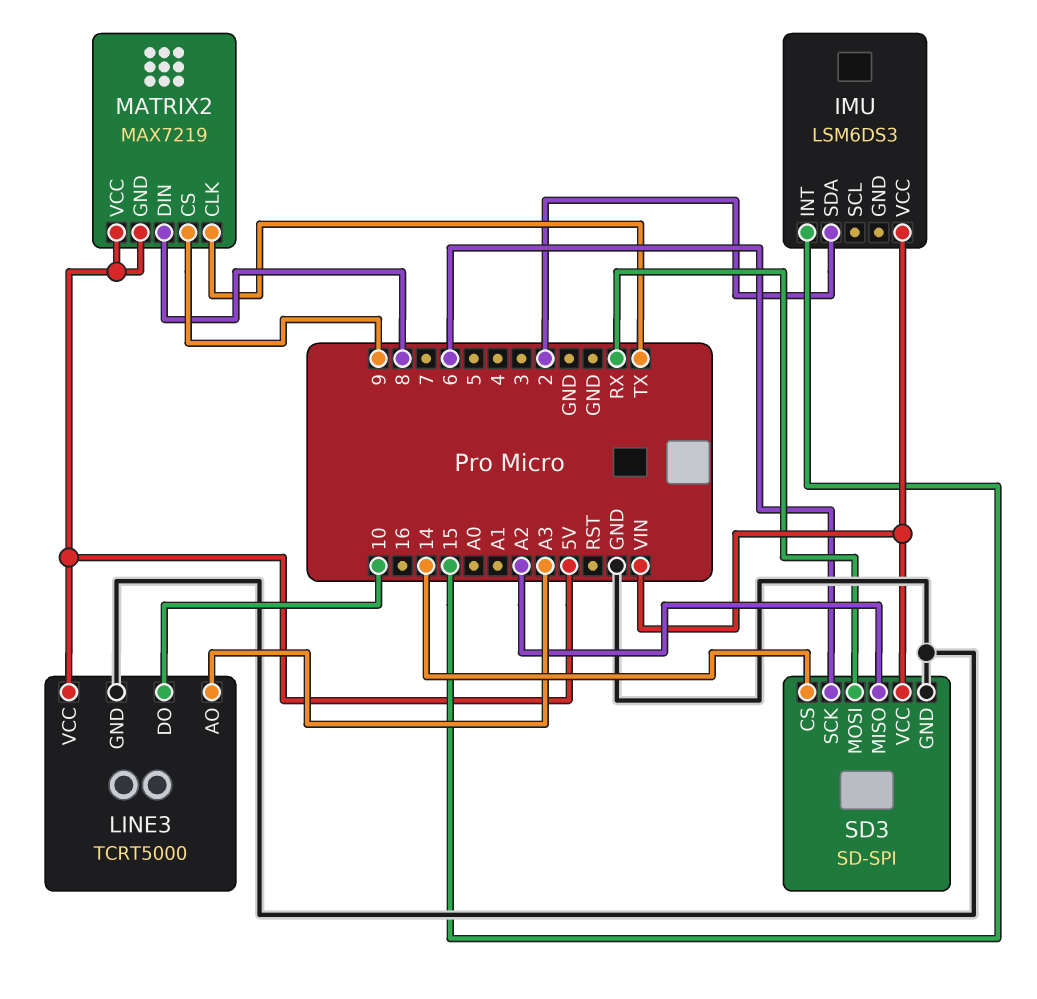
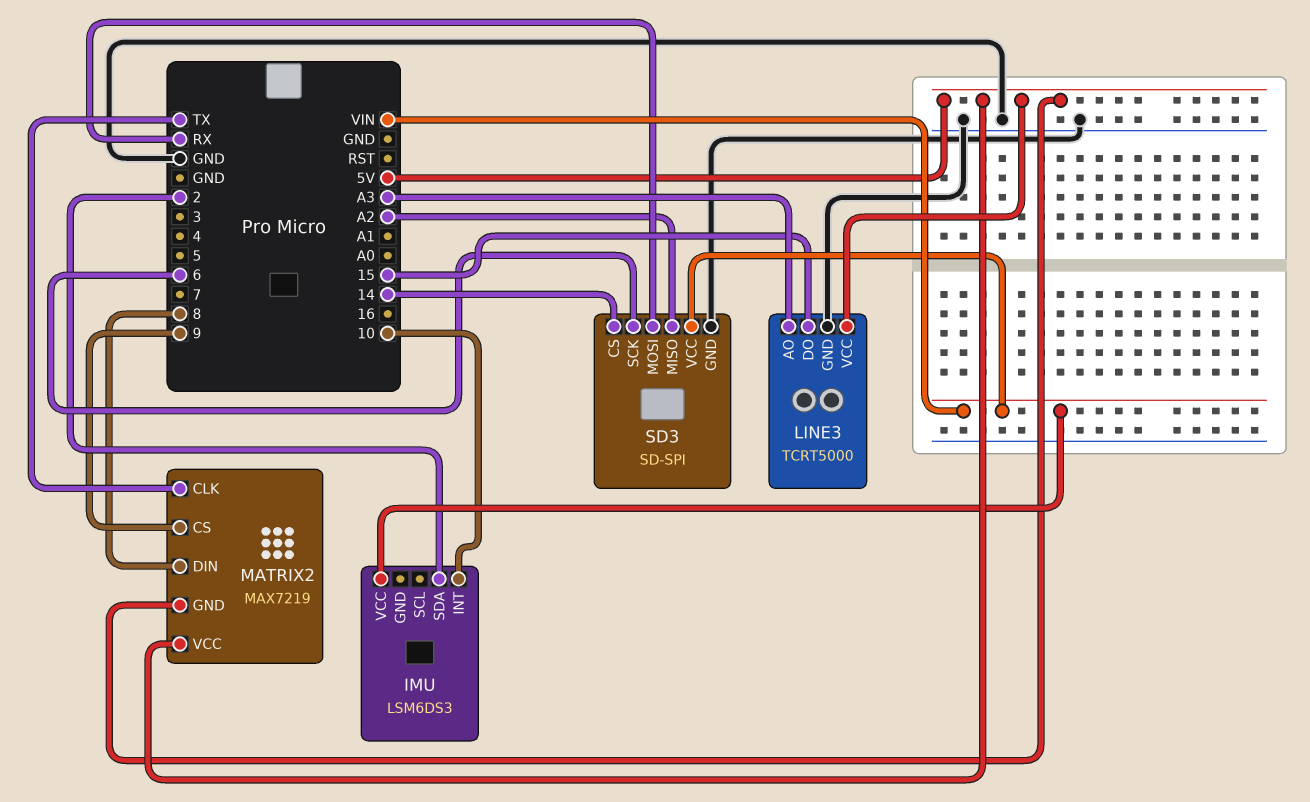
IMU pin INT: 15 -> 10
LINE3 pin DO: 10 -> 15

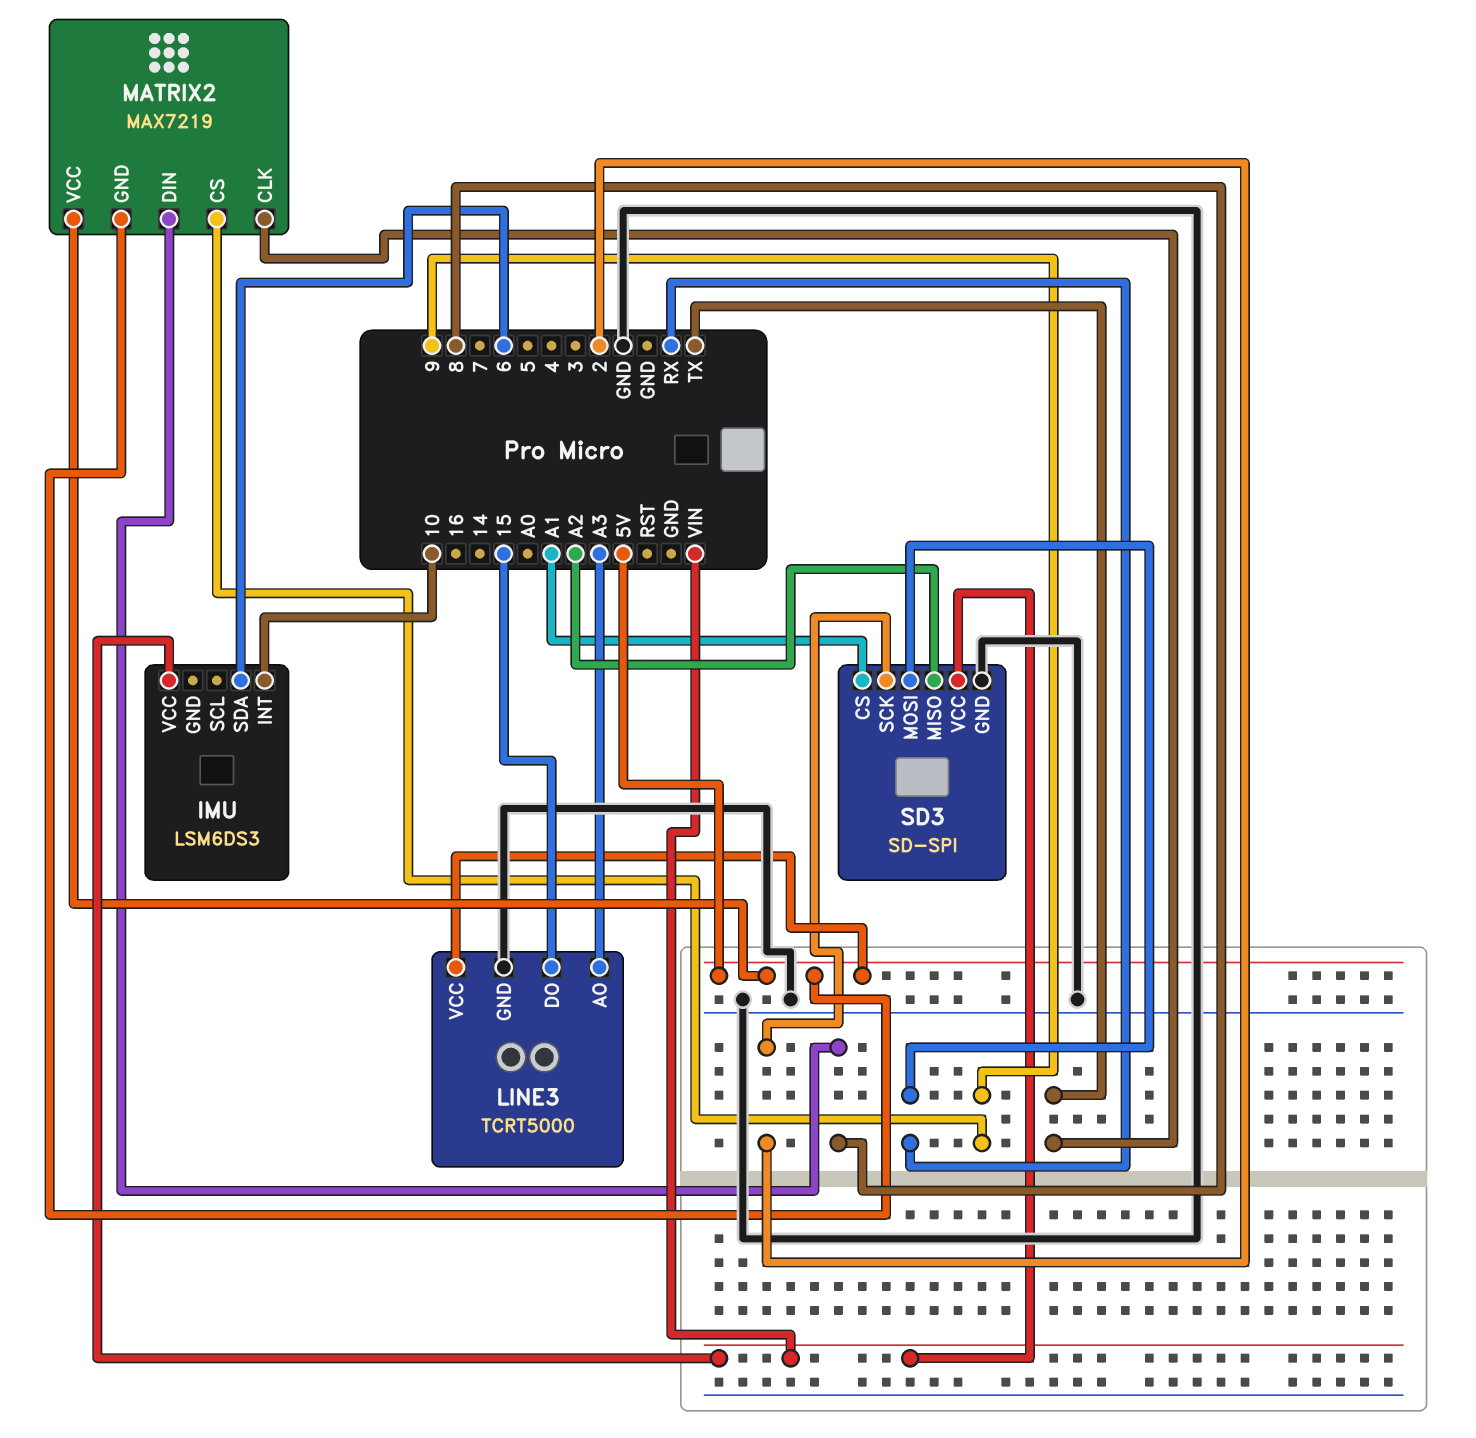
IMU pin SDA: 2 -> 6
SD3 pin CS: 14 -> A1
SD3 pin SCK: 6 -> 2

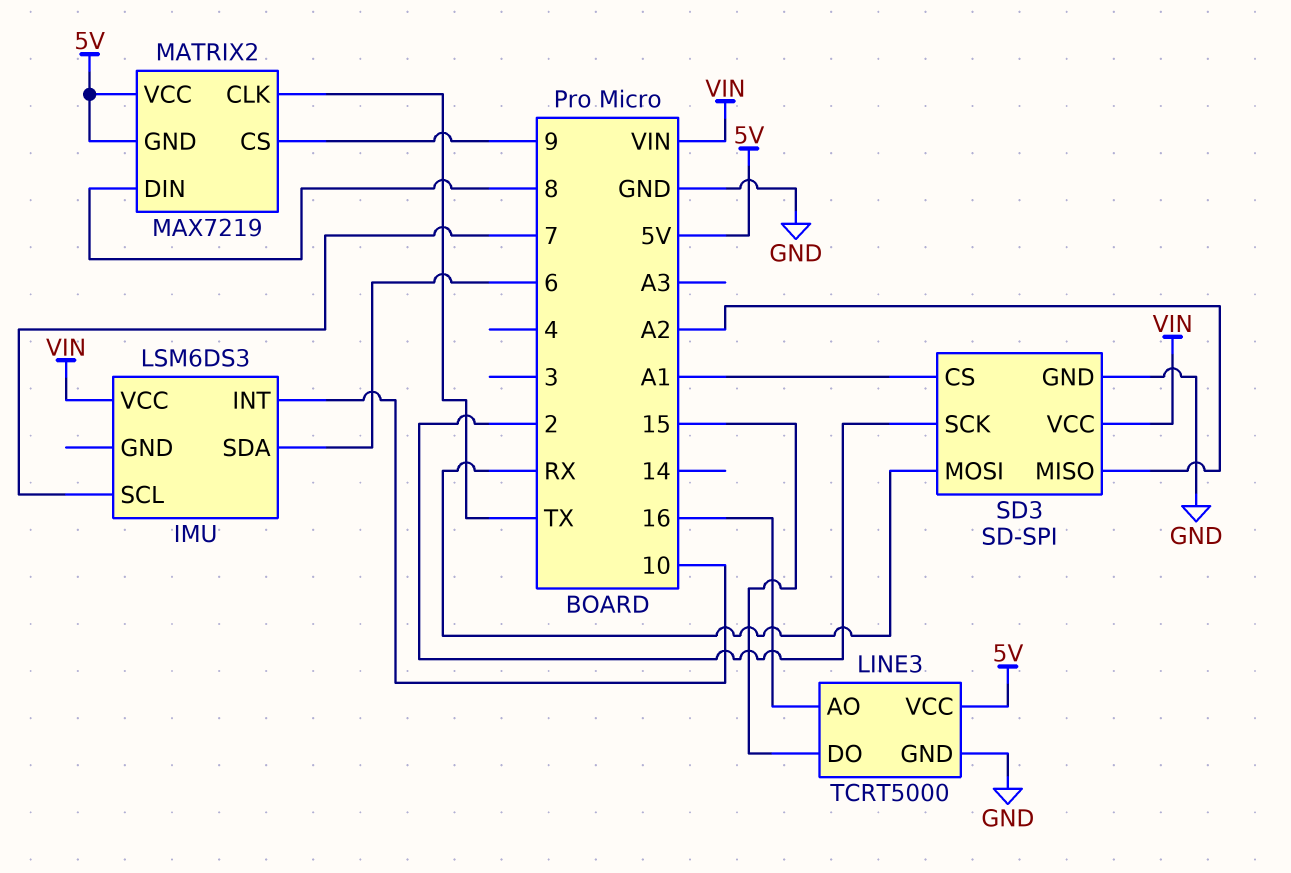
IMU pin SCL: none -> 7
LINE3 pin AO: A3 -> 16

